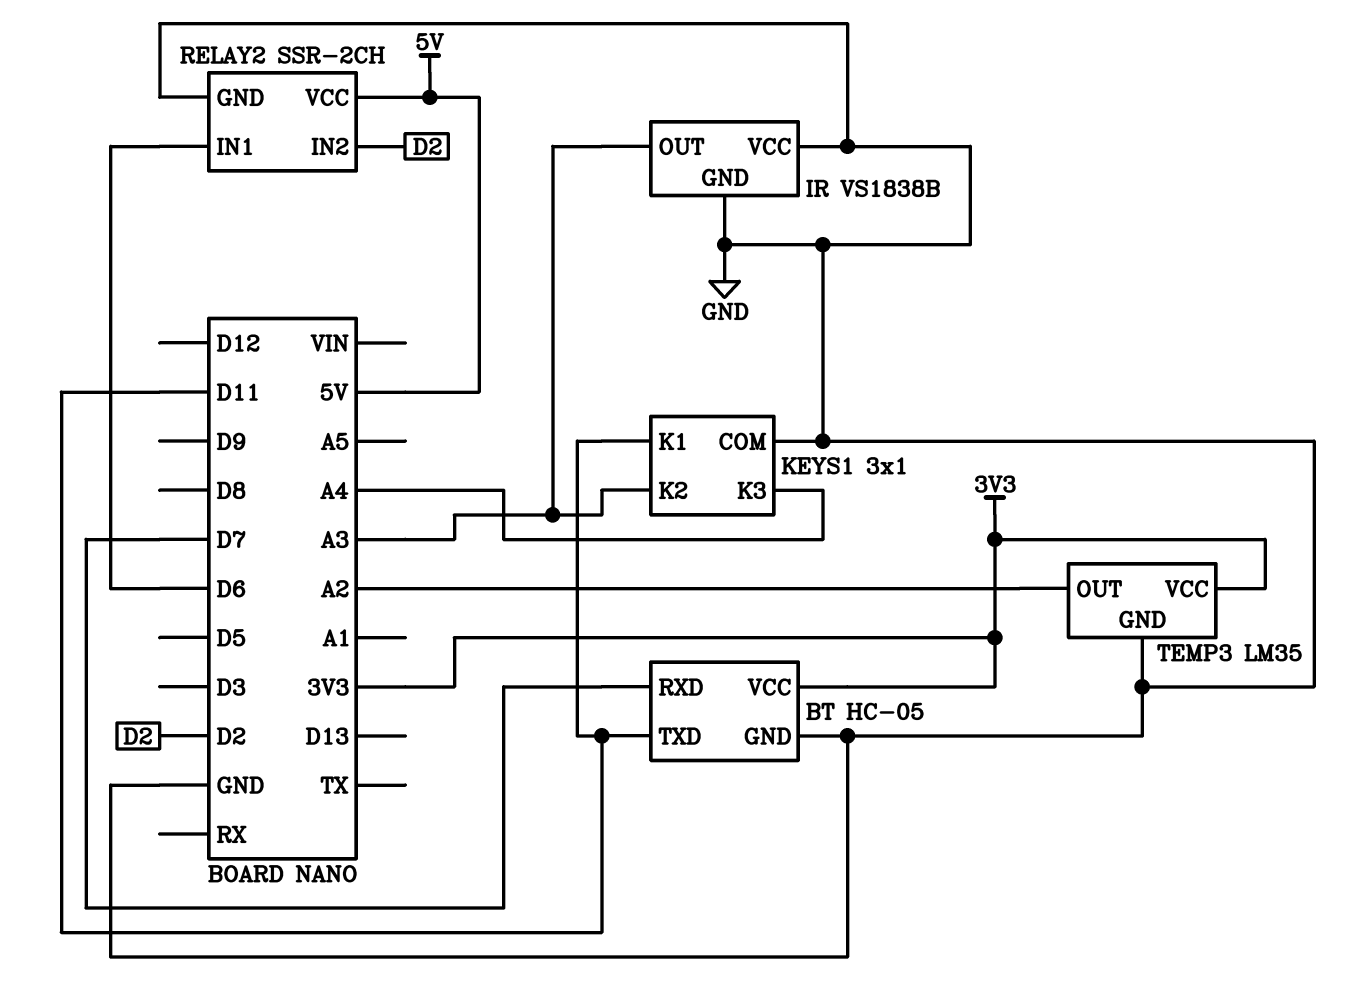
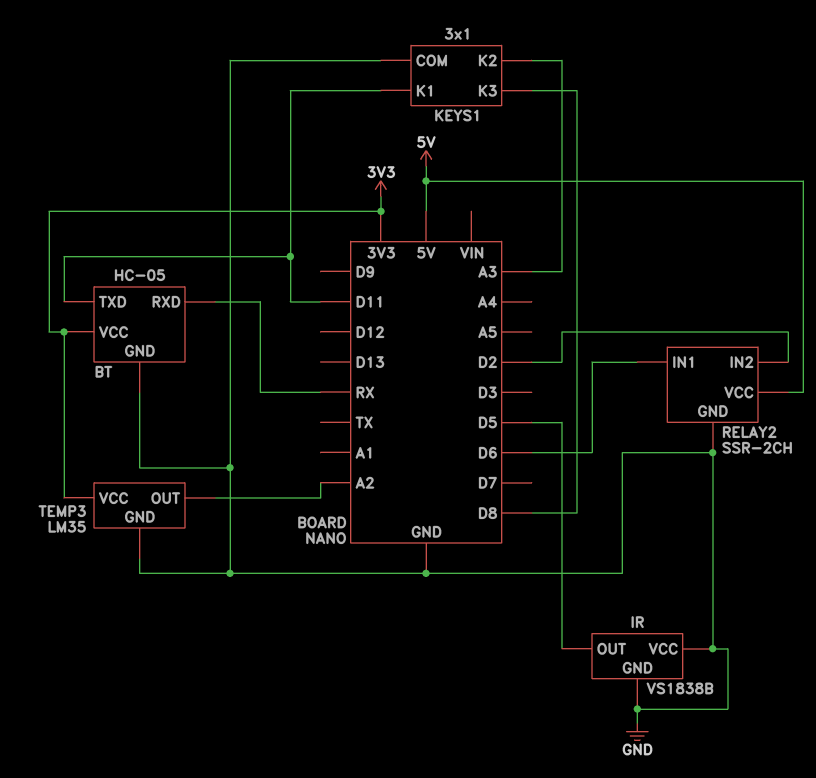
BT pin RXD: D7 -> RX
IR pin OUT: A3 -> D5
KEYS1 pin K3: A4 -> D8

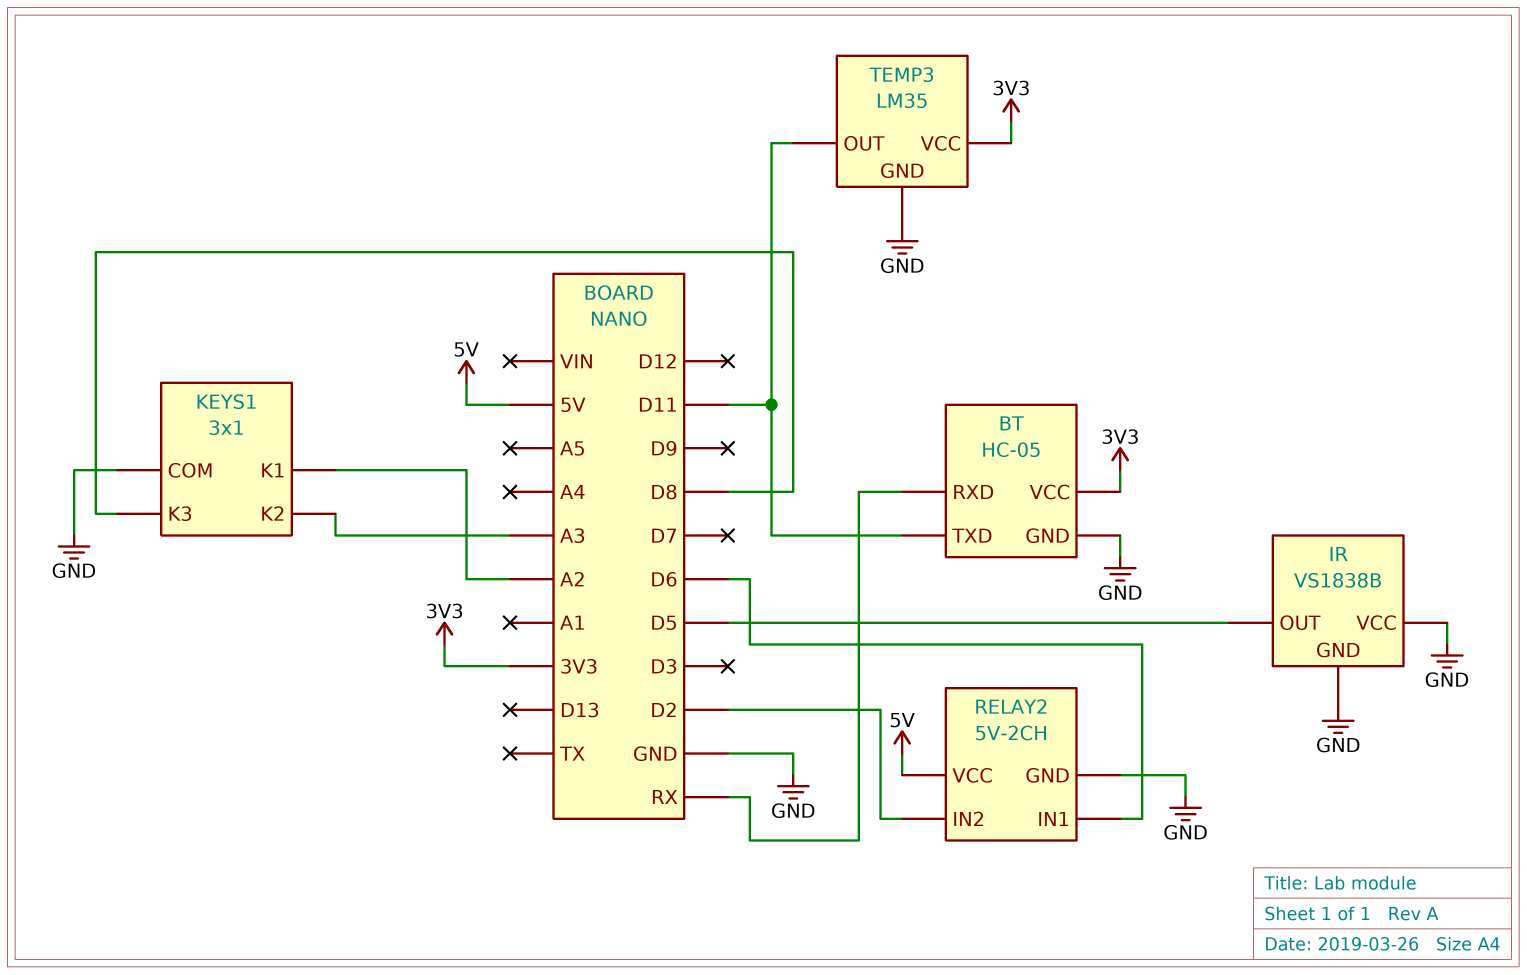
KEYS1 pin K1: D11 -> A2
RELAY2: SSR-2CH -> 5V-2CH
TEMP3 pin OUT: A2 -> D11

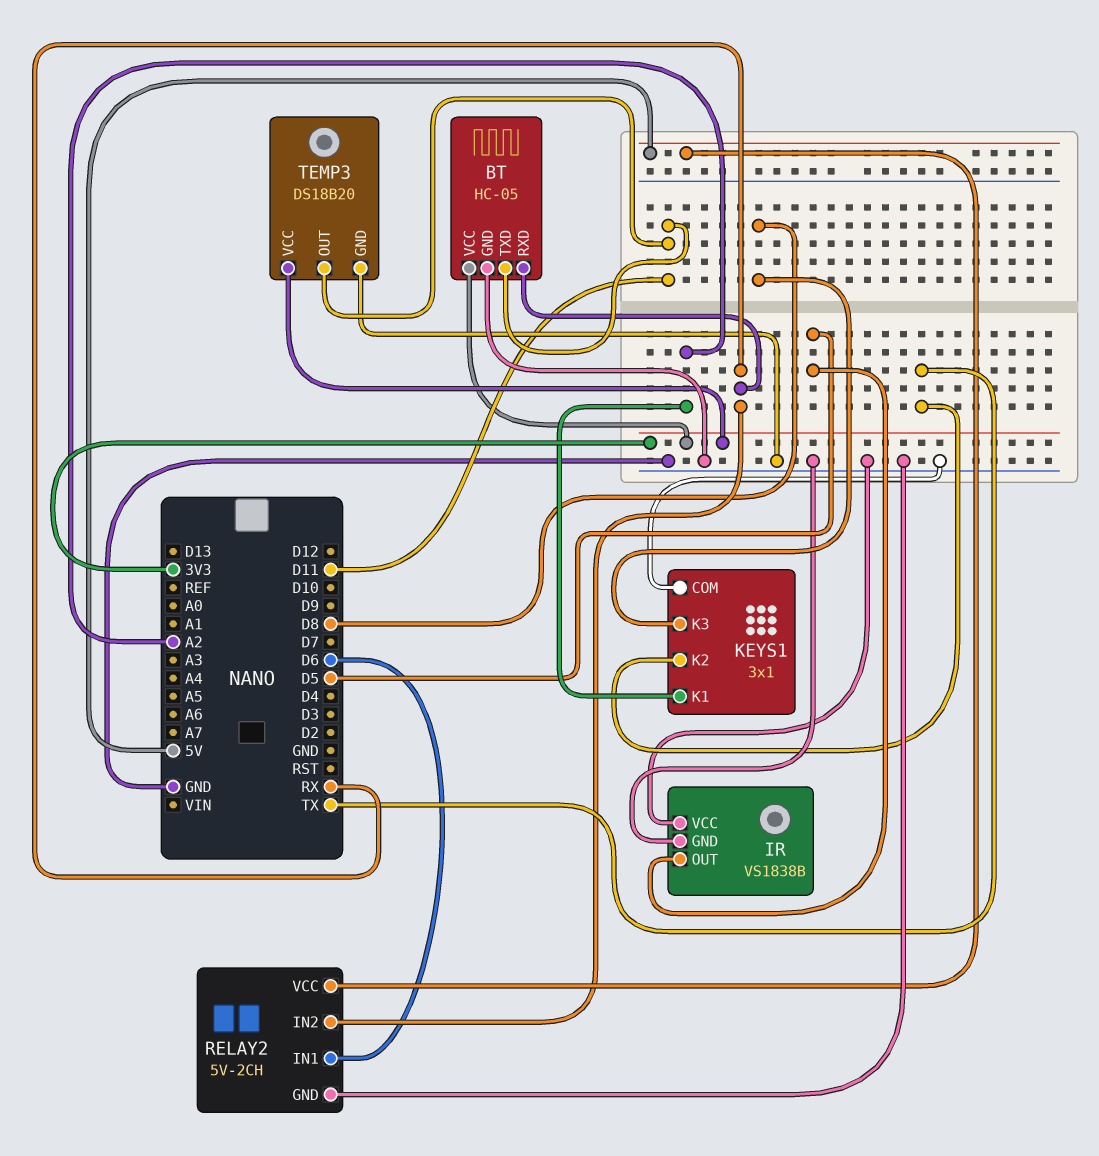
KEYS1 pin K2: A3 -> TX
RELAY2 pin IN2: D2 -> RX
TEMP3: LM35 -> DS18B20

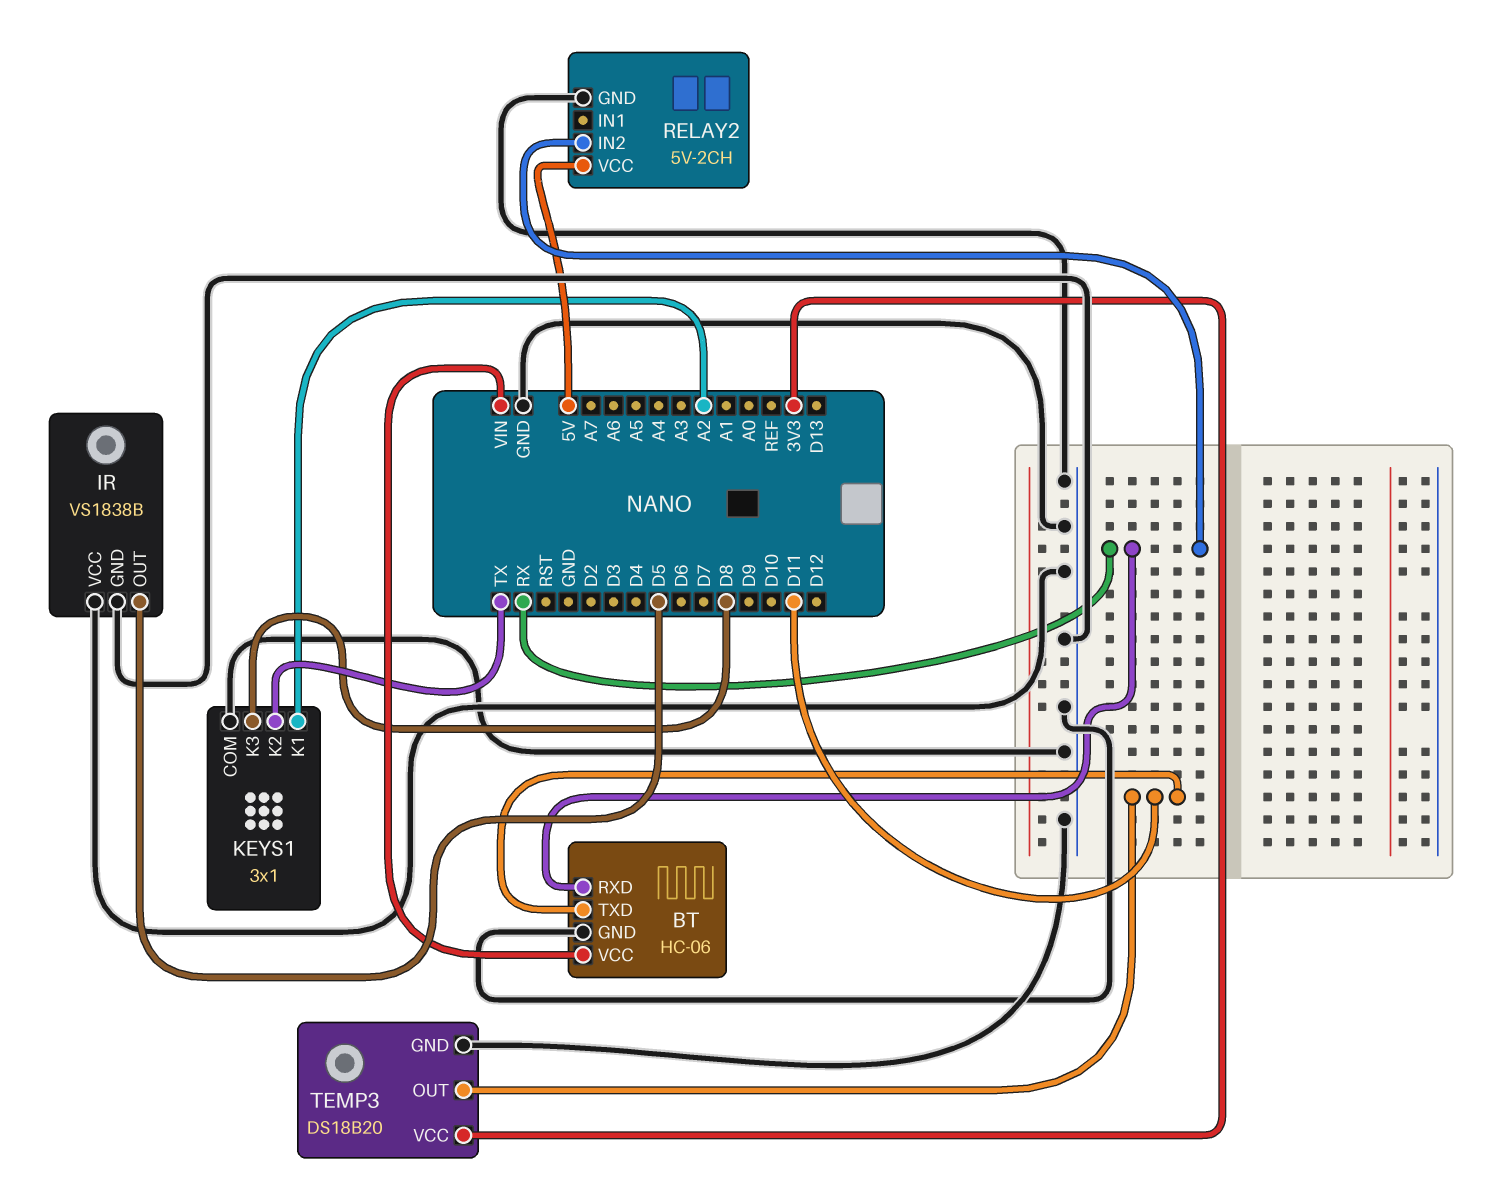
BT: HC-05 -> HC-06
BT pin VCC: 3V3 -> VIN
RELAY2 pin IN1: D6 -> none

